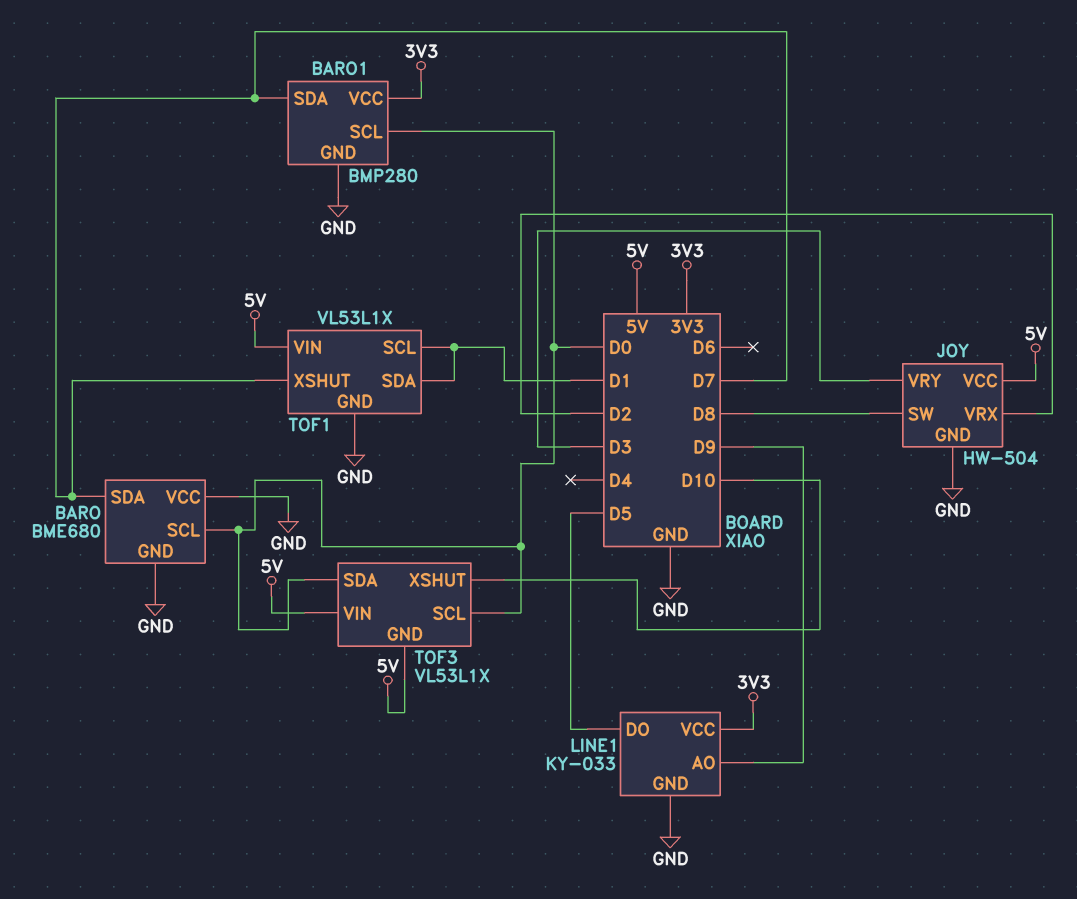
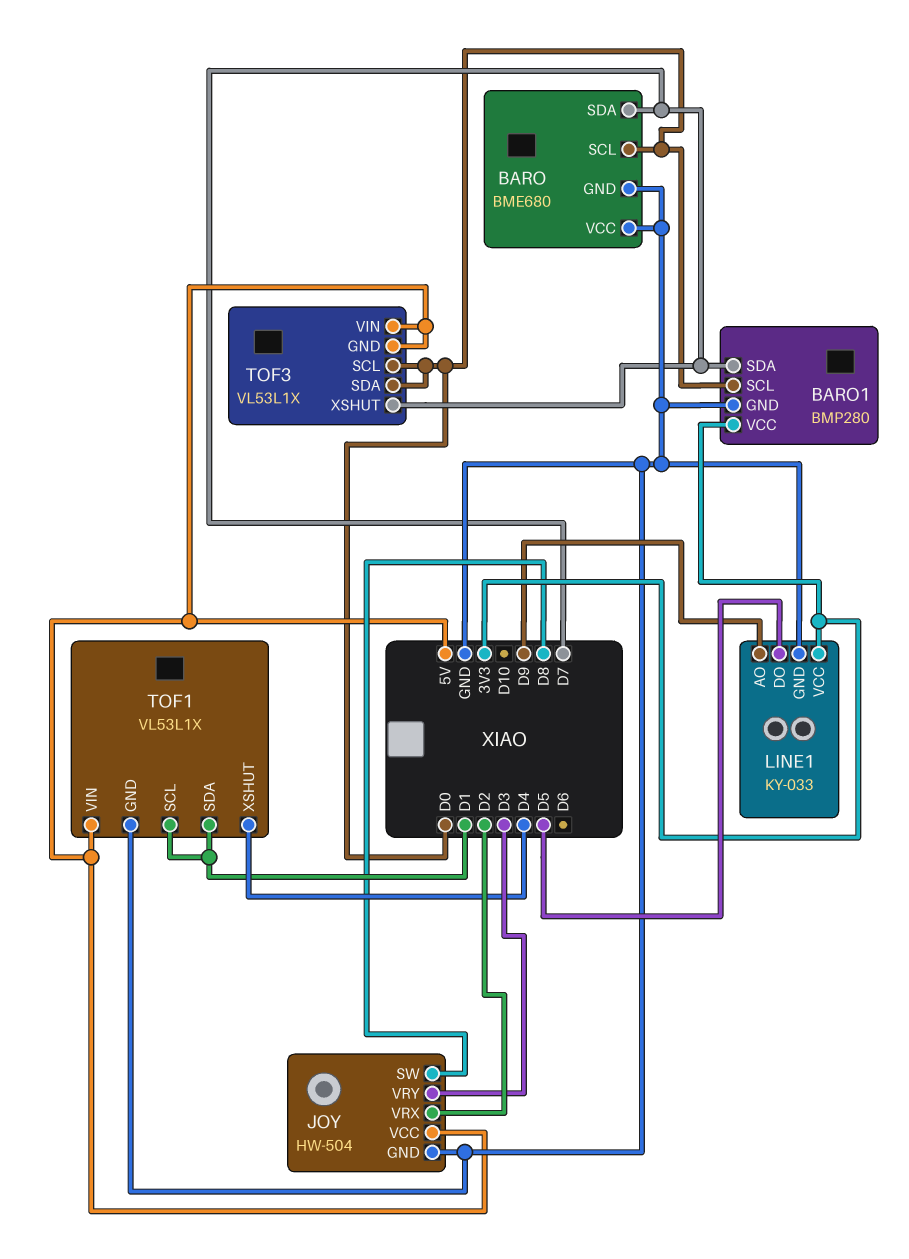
TOF1 pin XSHUT: D7 -> D4
TOF3 pin XSHUT: D10 -> D7

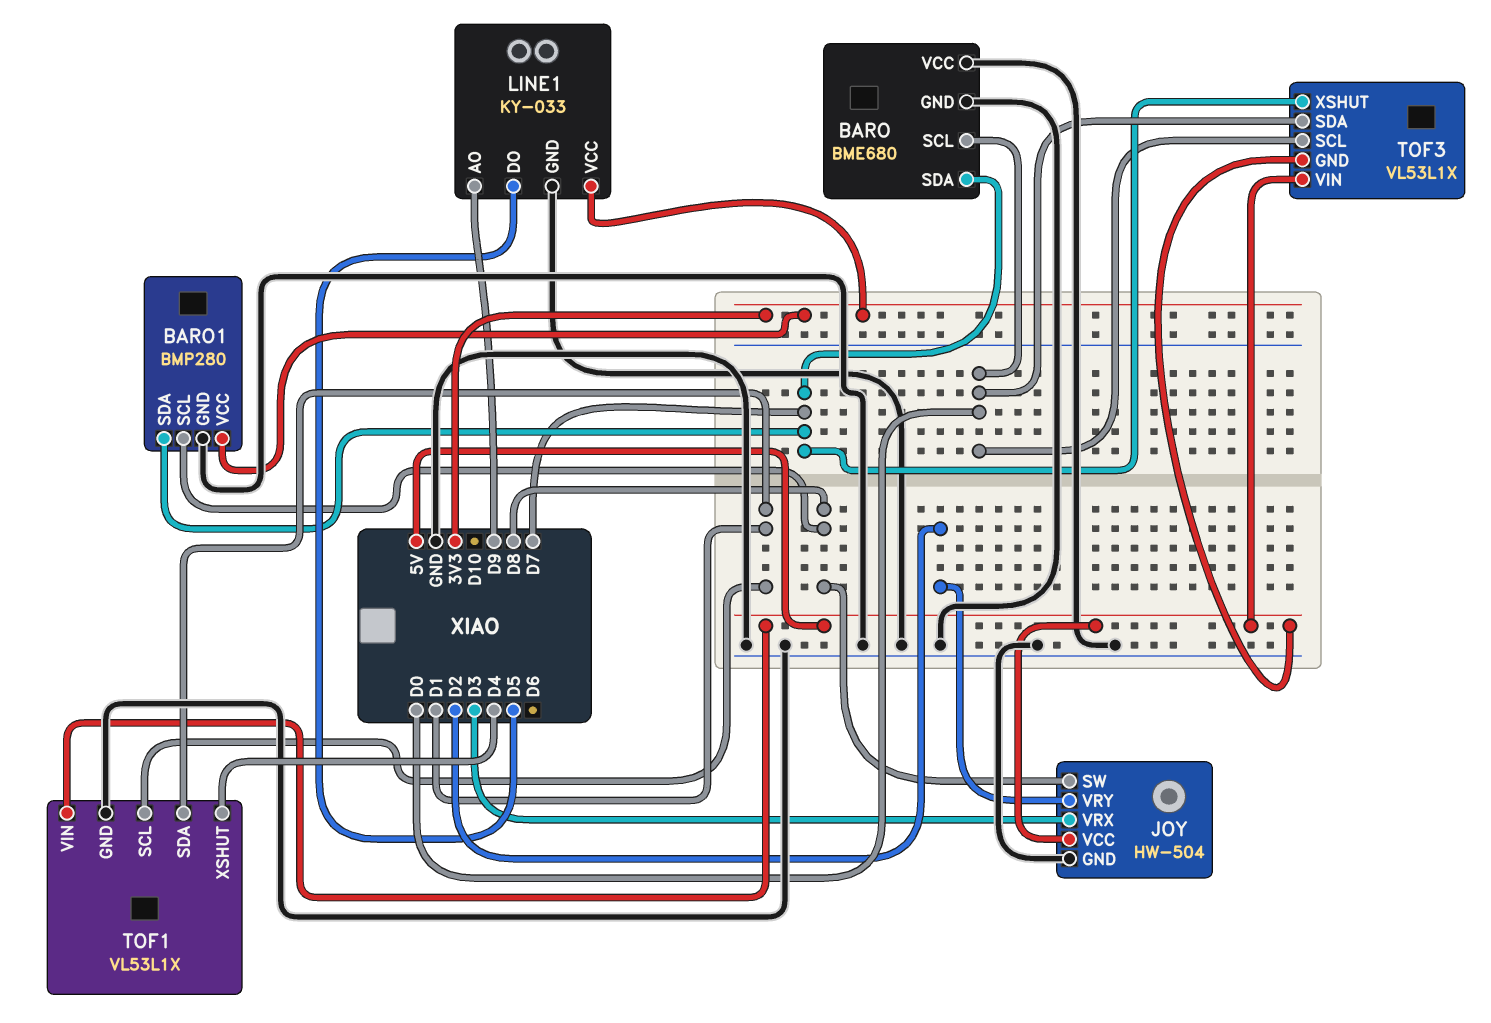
BARO1 pin SCL: D0 -> D8
JOY pin VRX: D2 -> D3
JOY pin VRY: D3 -> D2

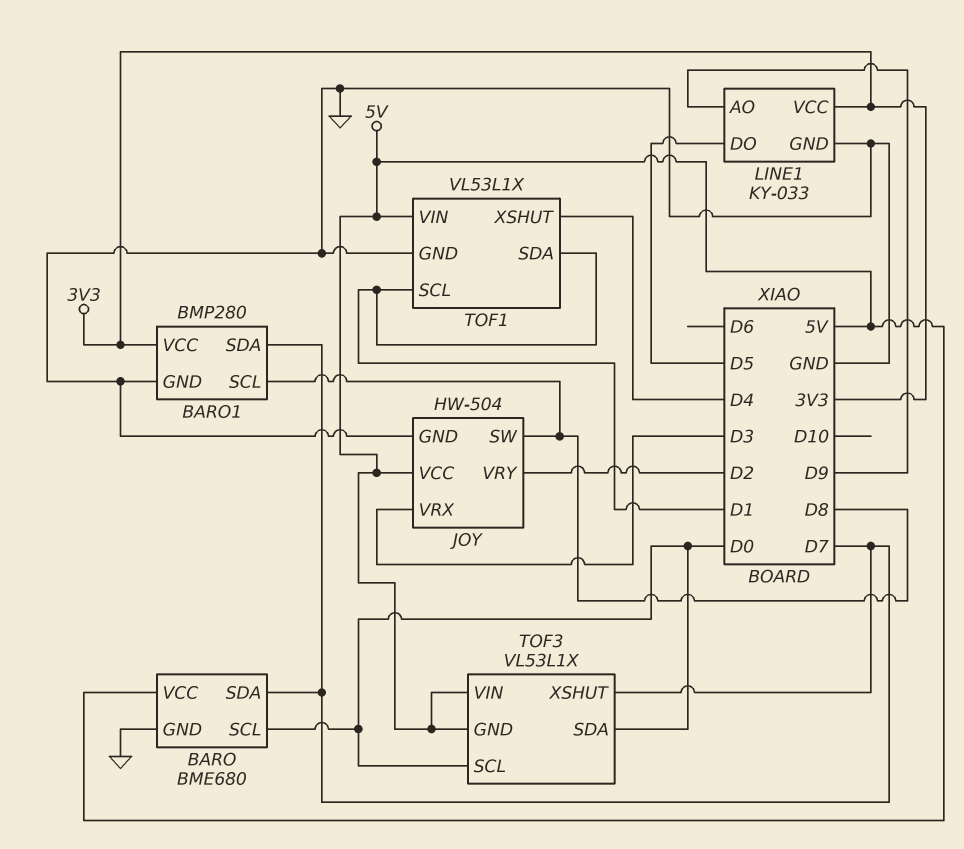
BARO pin VCC: GND -> 5V

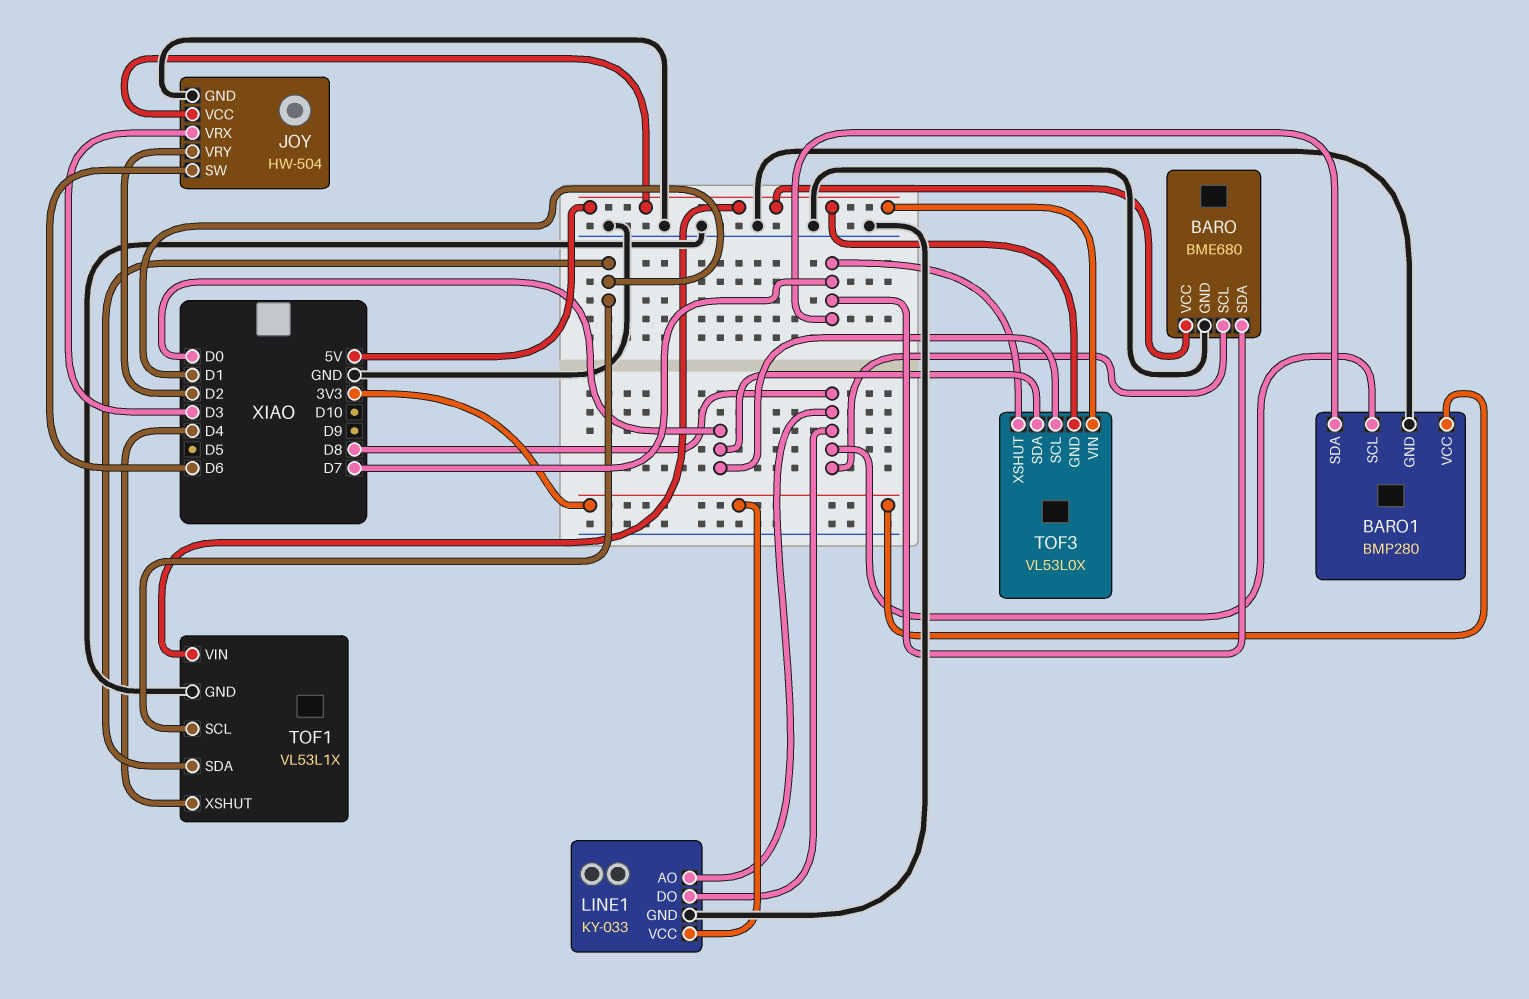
BARO pin SCL: D0 -> D8
JOY pin SW: D8 -> D6
LINE1 pin AO: D9 -> D8
LINE1 pin DO: D5 -> D8
TOF3: VL53L1X -> VL53L0X

